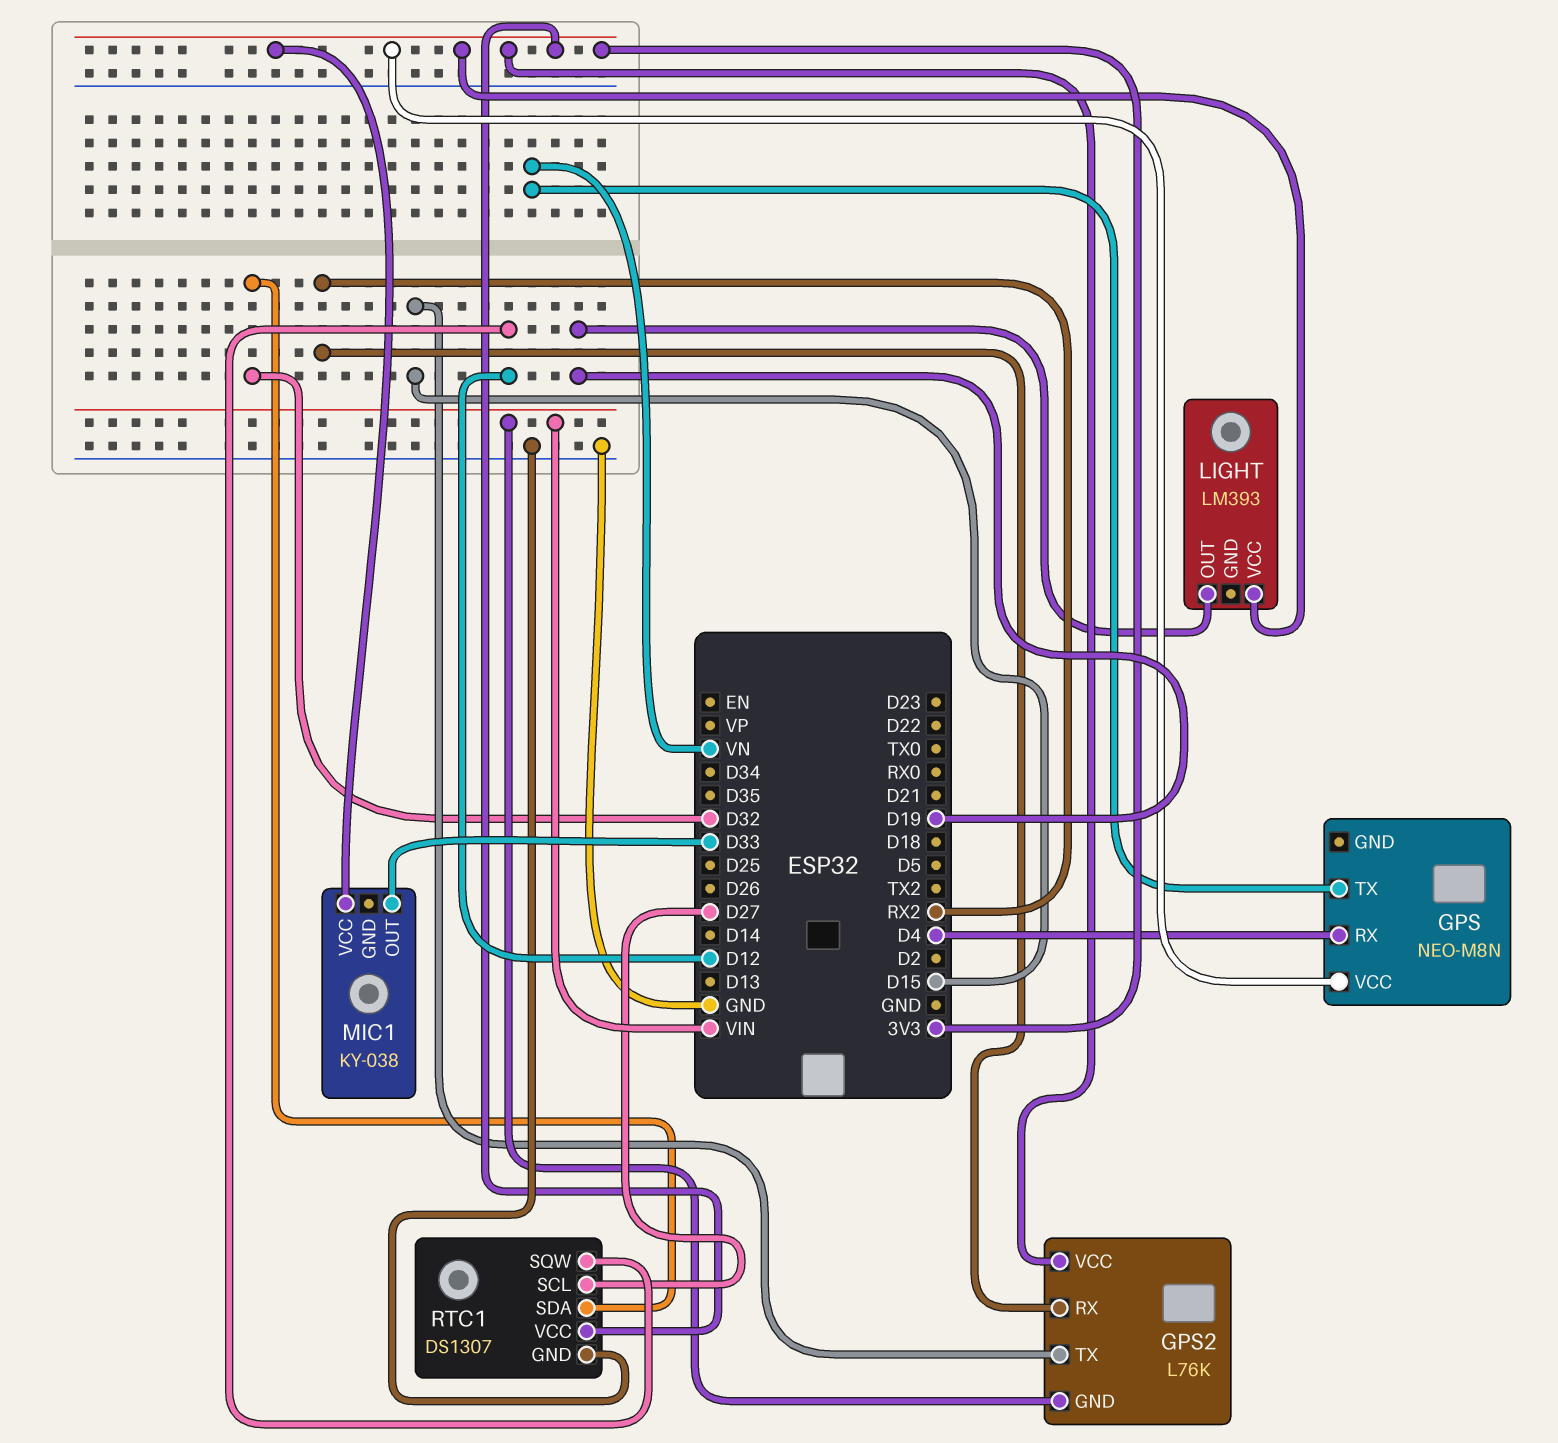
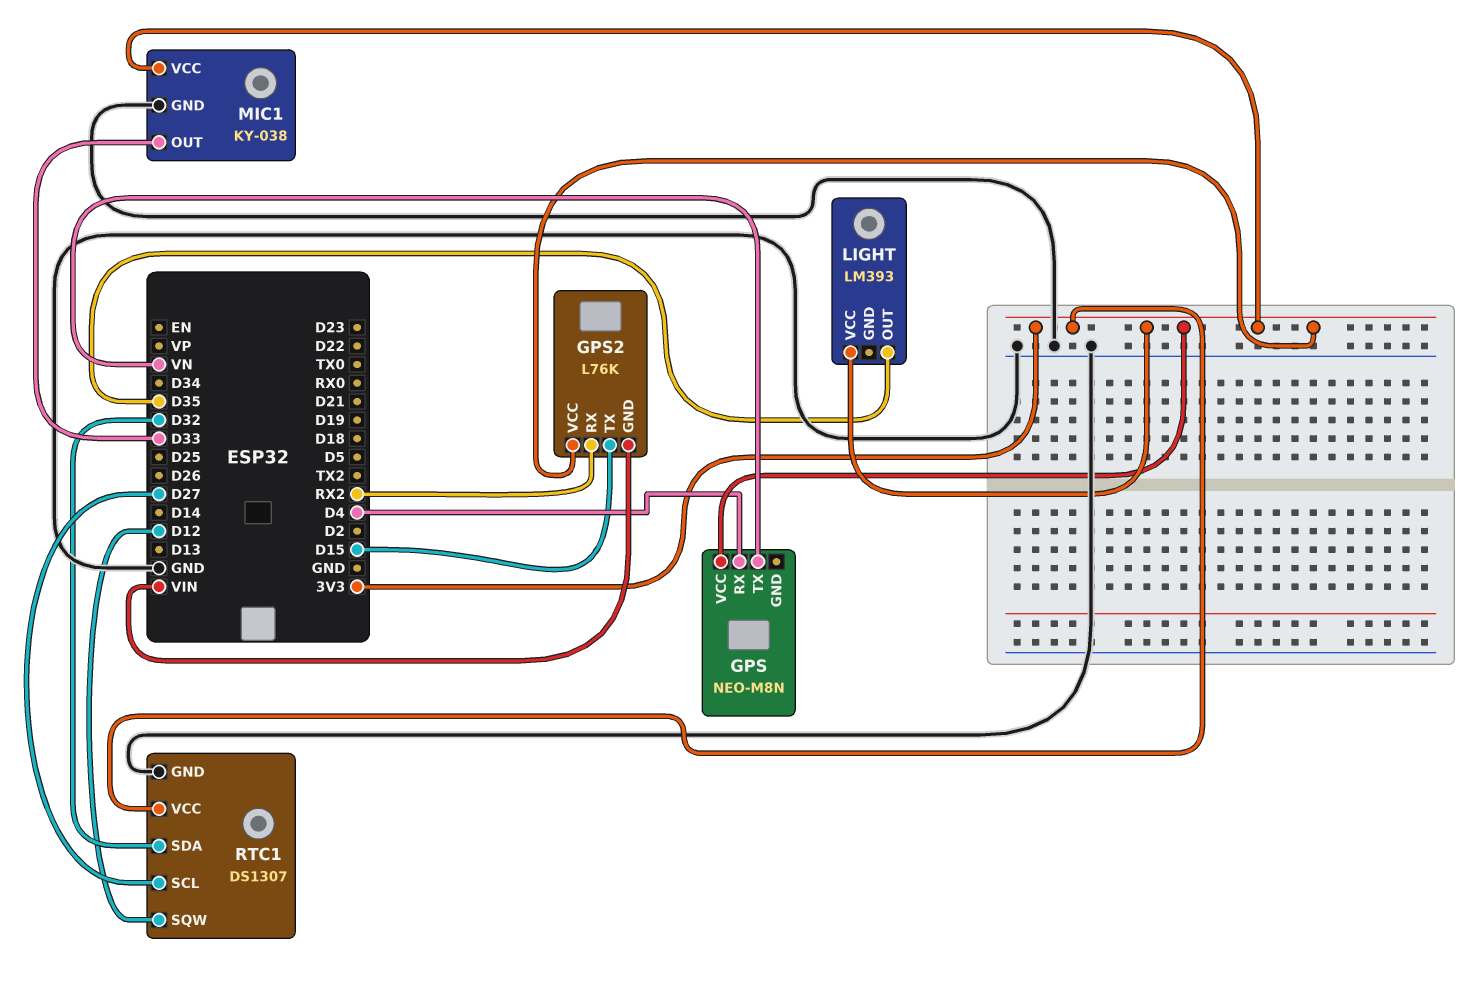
LIGHT pin OUT: D19 -> D35
MIC1 pin GND: none -> GND

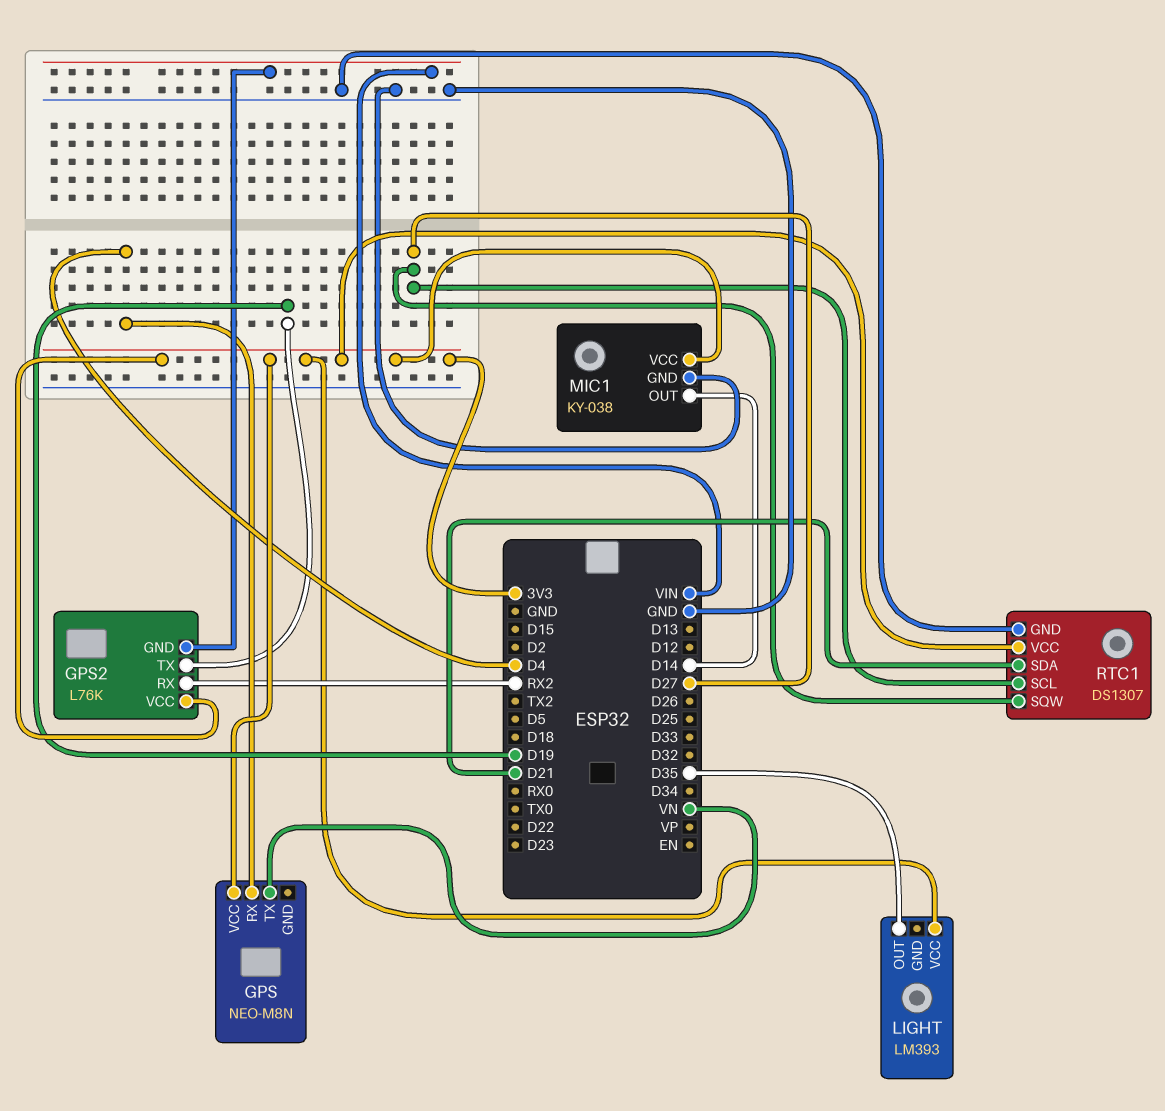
GPS2 pin TX: D15 -> D19
MIC1 pin OUT: D33 -> D14
RTC1 pin SDA: D32 -> D21
RTC1 pin SQW: D12 -> D27

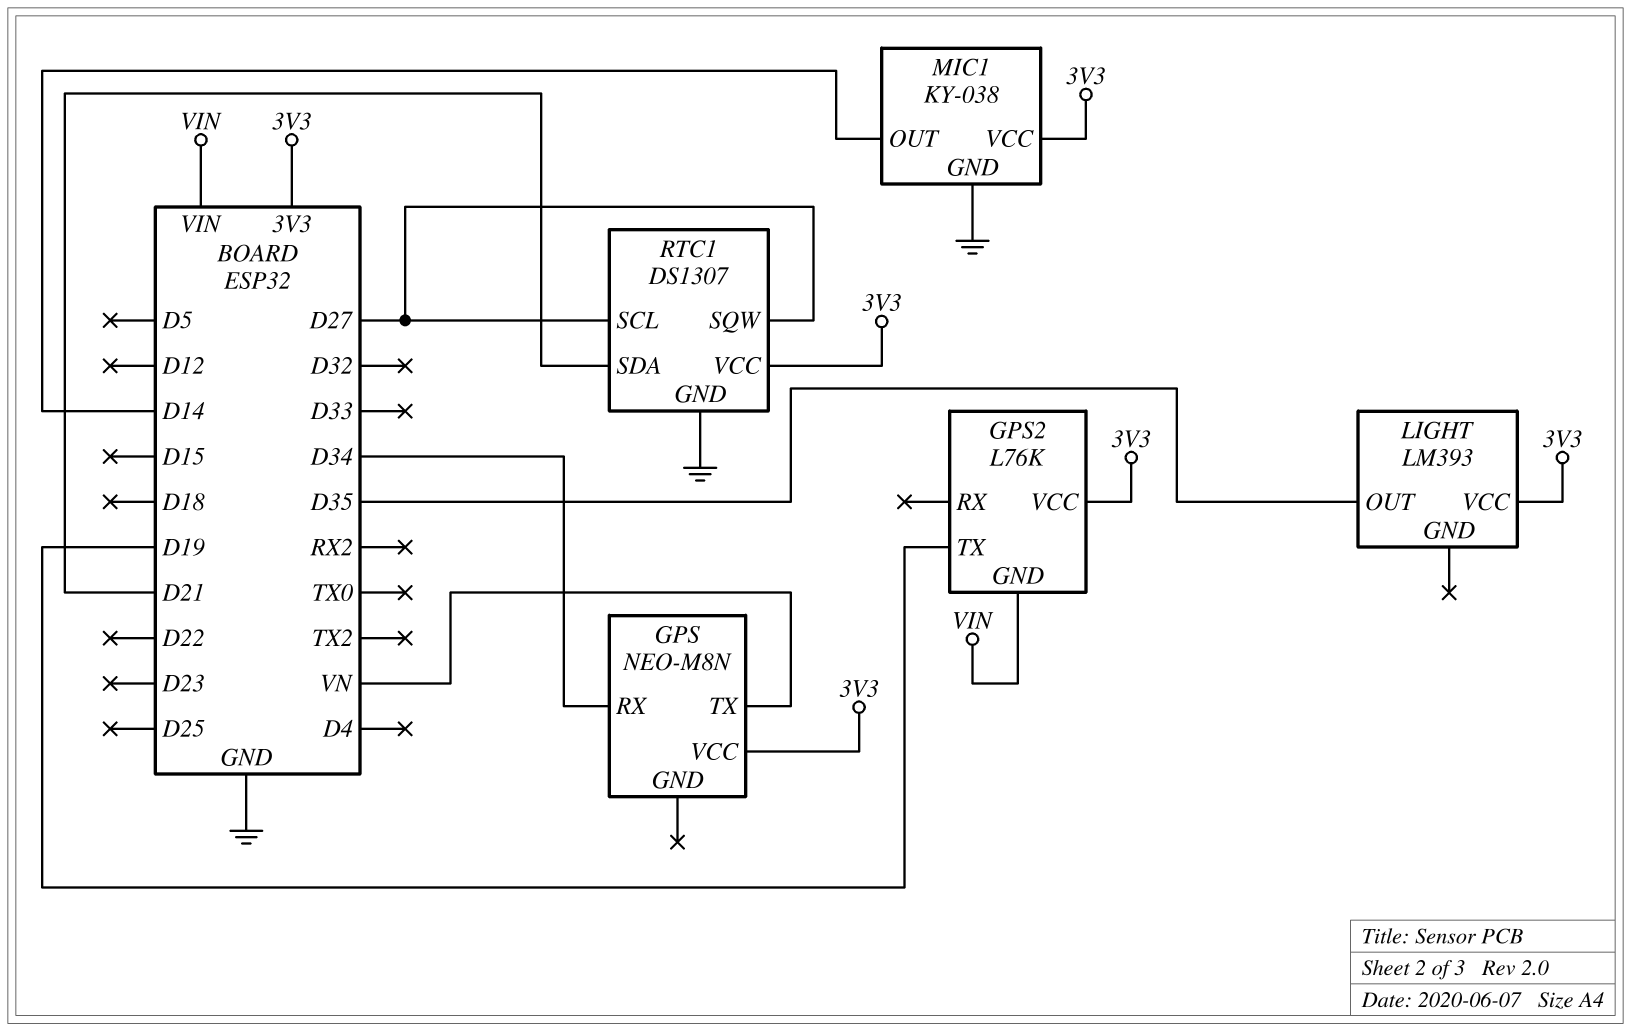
GPS pin RX: D4 -> D34
GPS2 pin RX: RX2 -> none

